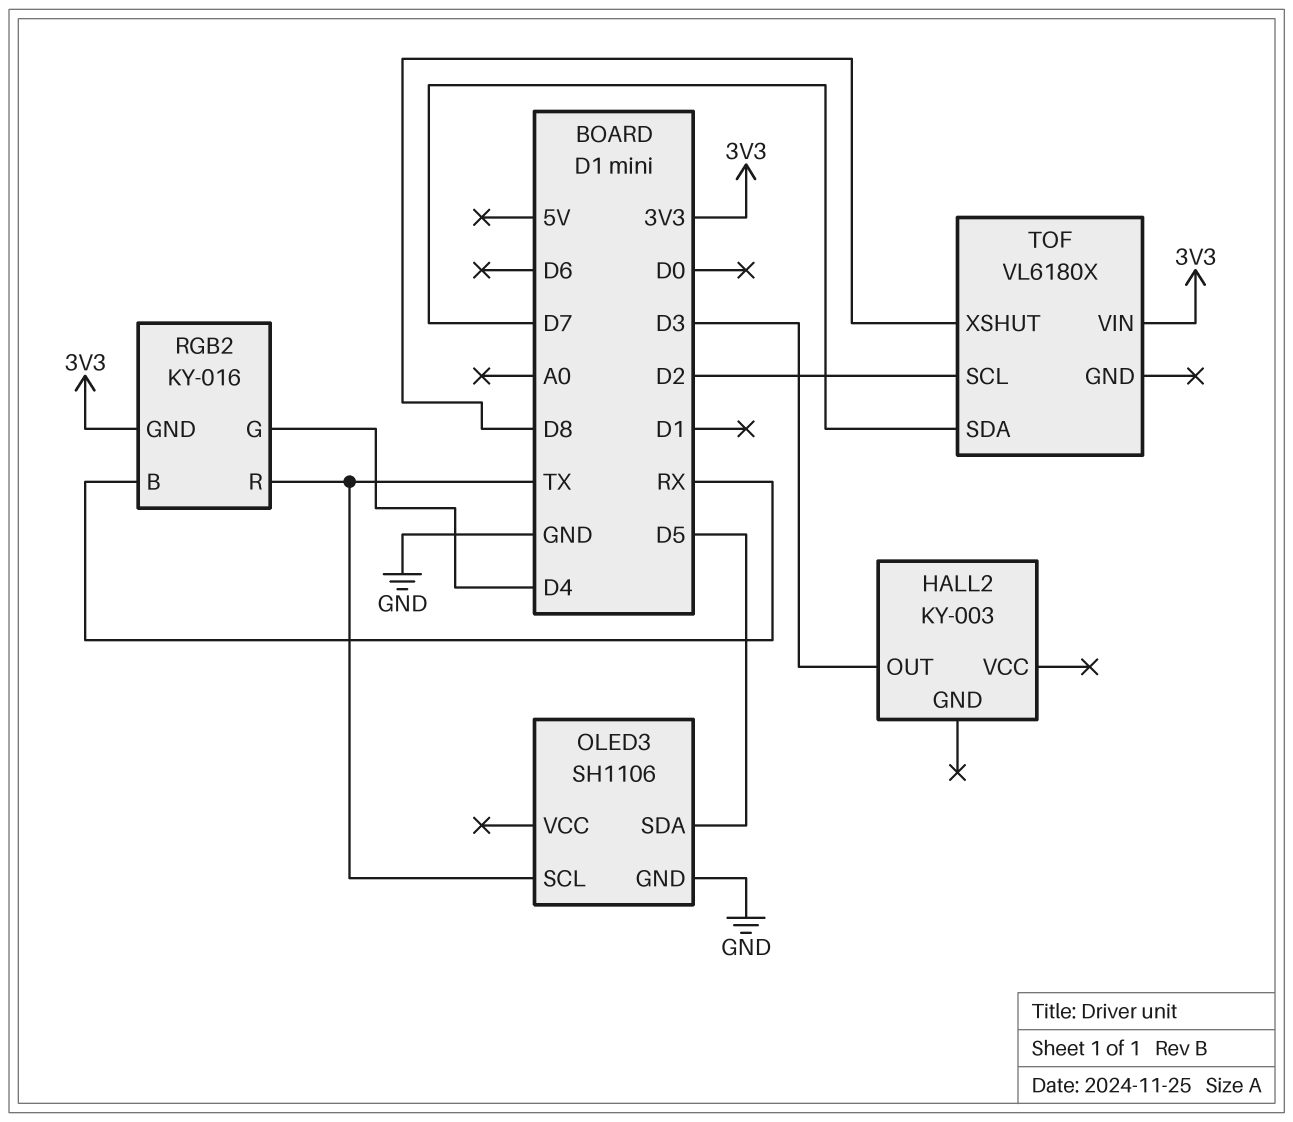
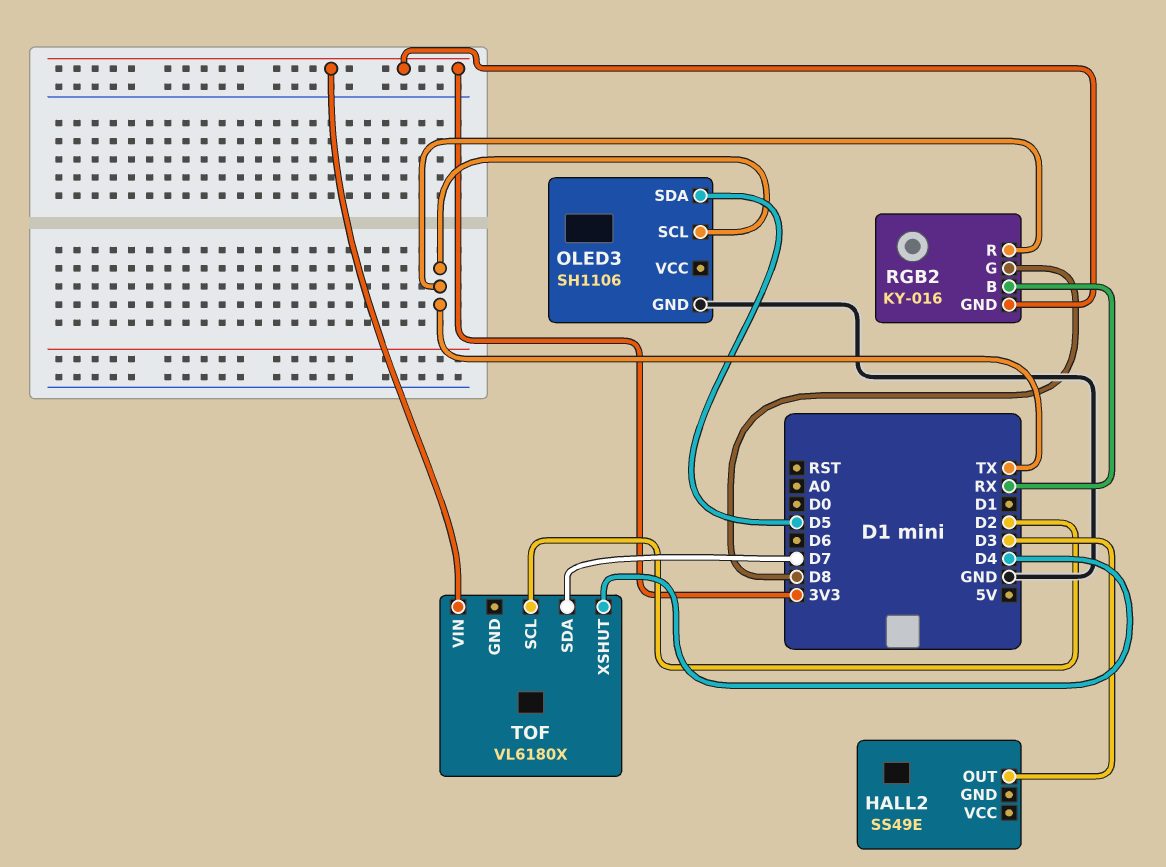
HALL2: KY-003 -> SS49E
RGB2 pin G: D4 -> D8
TOF pin XSHUT: D8 -> D4

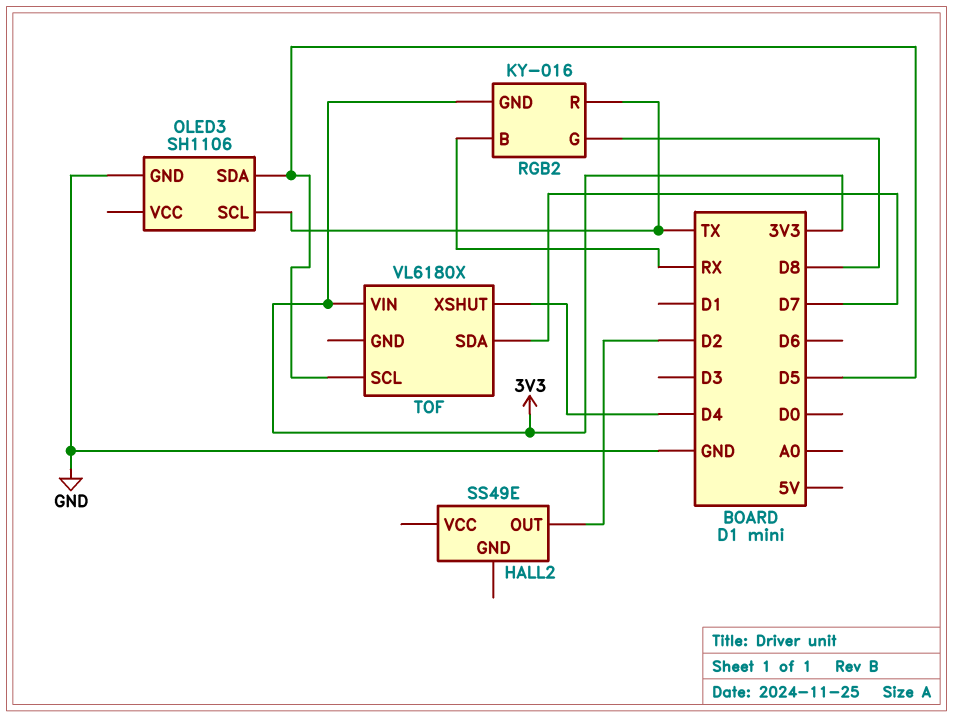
HALL2 pin OUT: D3 -> D2
TOF pin SCL: D2 -> D5

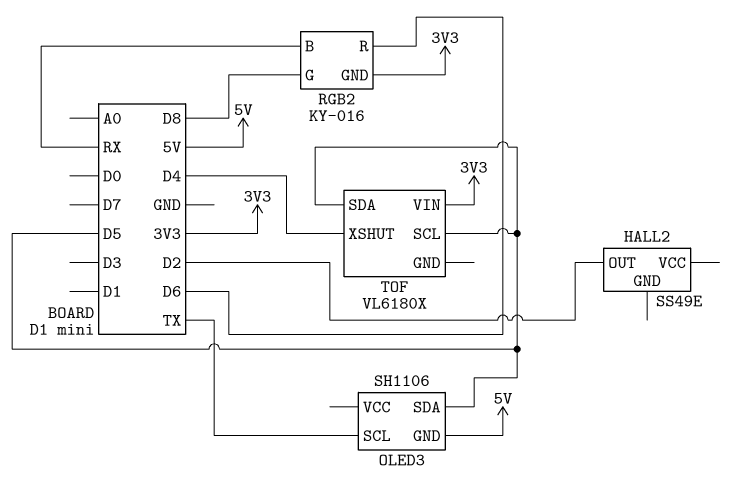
OLED3 pin GND: GND -> 5V
RGB2 pin R: TX -> D6
TOF pin SDA: D7 -> D5

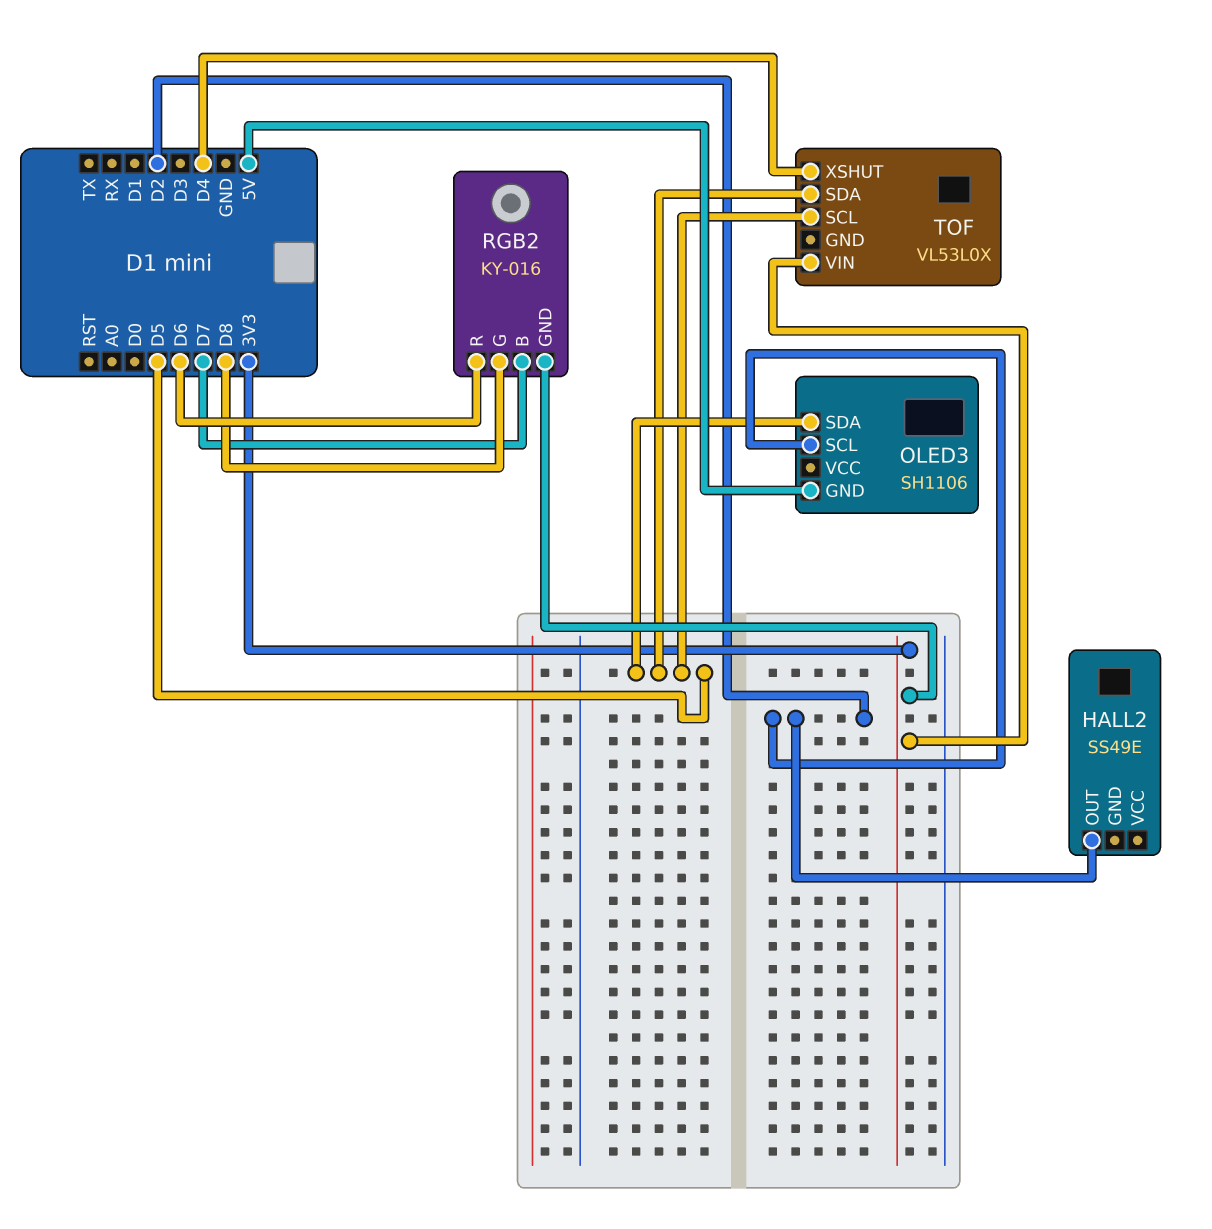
OLED3 pin SCL: TX -> D2
RGB2 pin B: RX -> D7
TOF: VL6180X -> VL53L0X

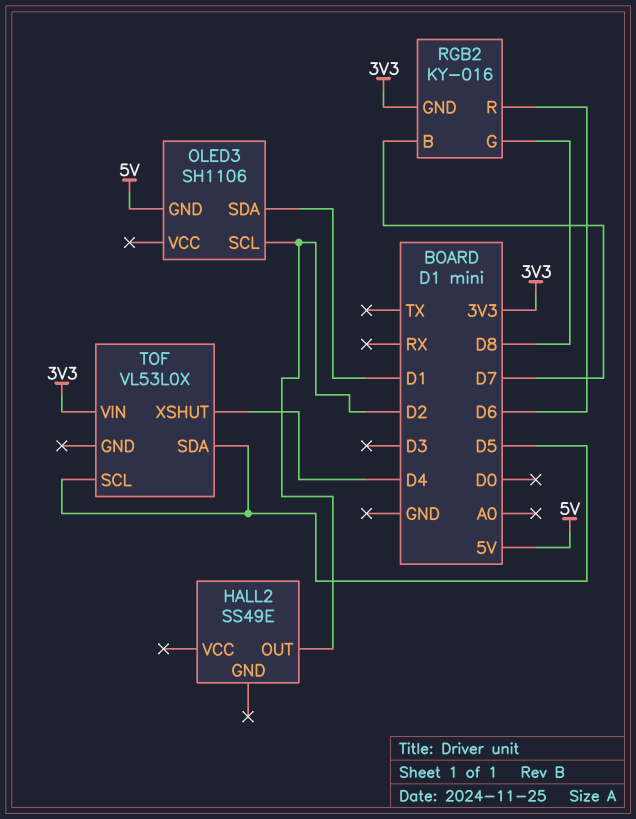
OLED3 pin SDA: D5 -> D1

